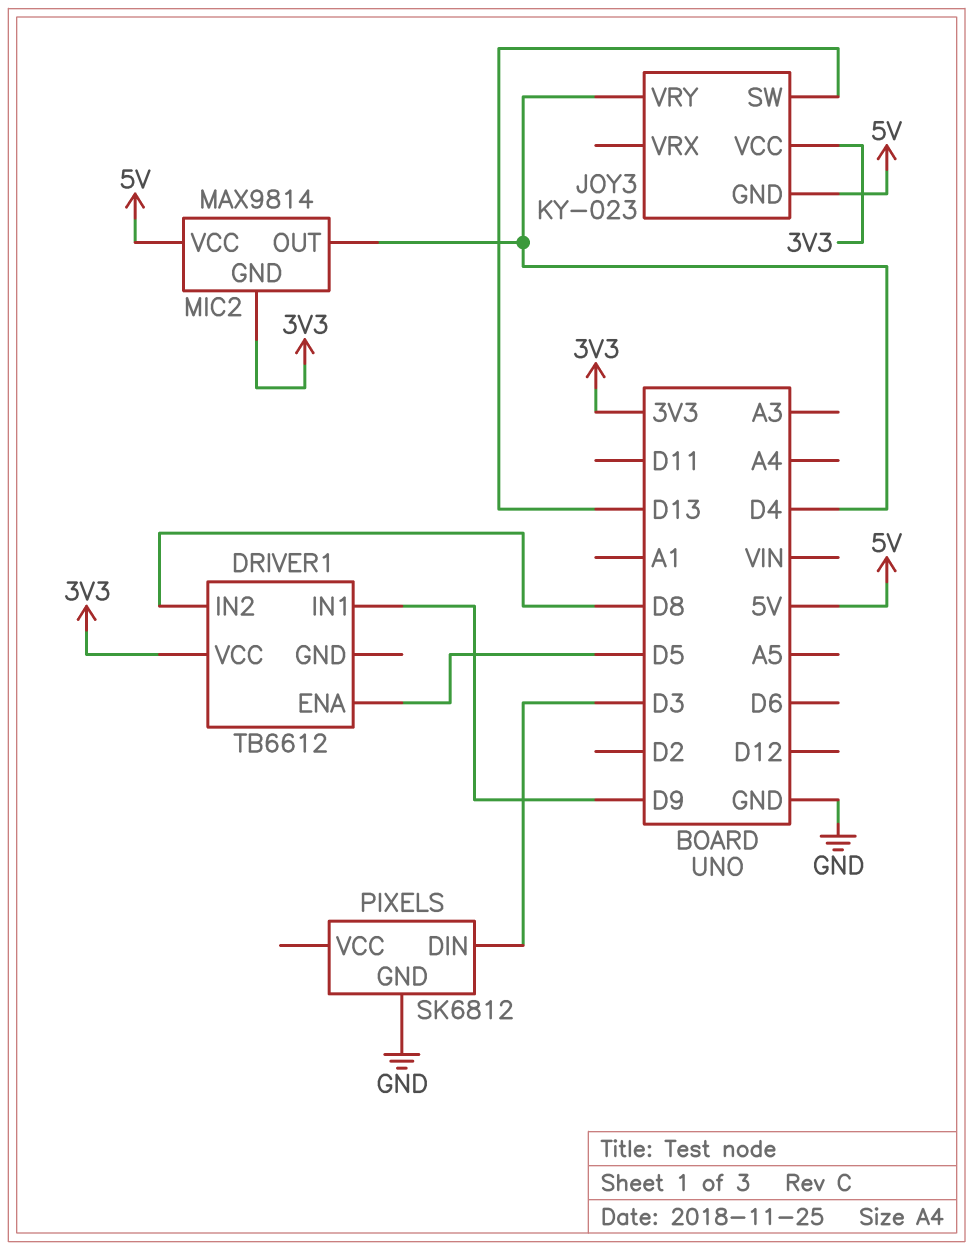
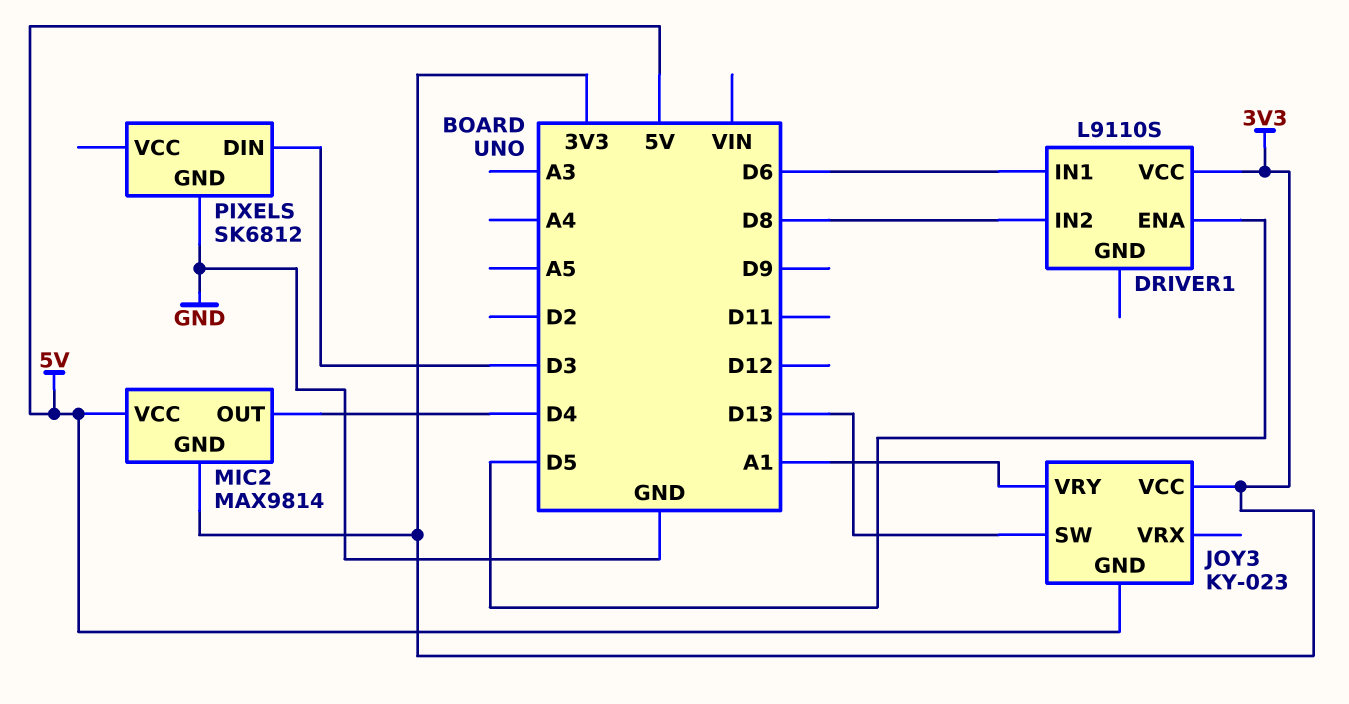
DRIVER1: TB6612 -> L9110S
DRIVER1 pin IN1: D9 -> D6
JOY3 pin VRY: D4 -> A1

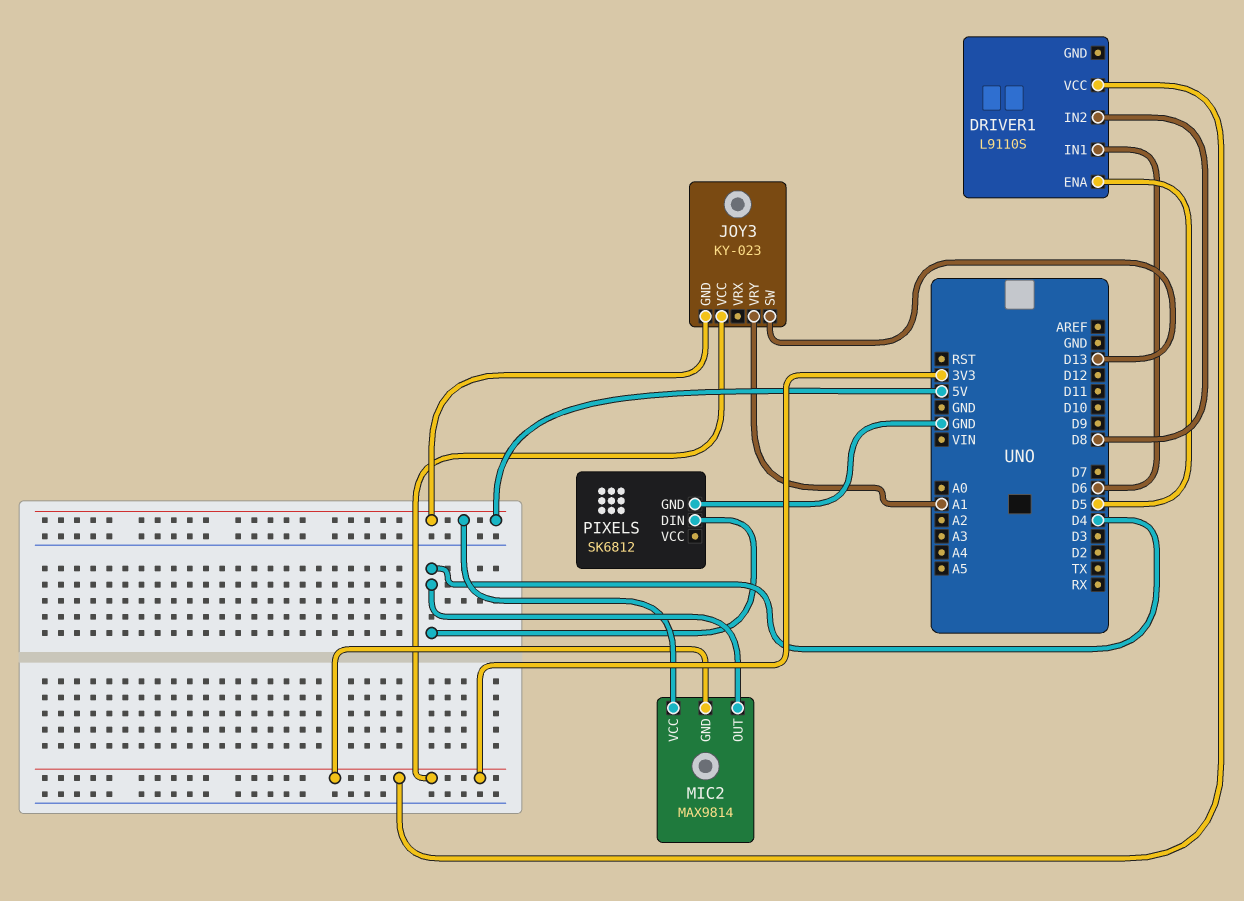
PIXELS pin DIN: D3 -> D4

